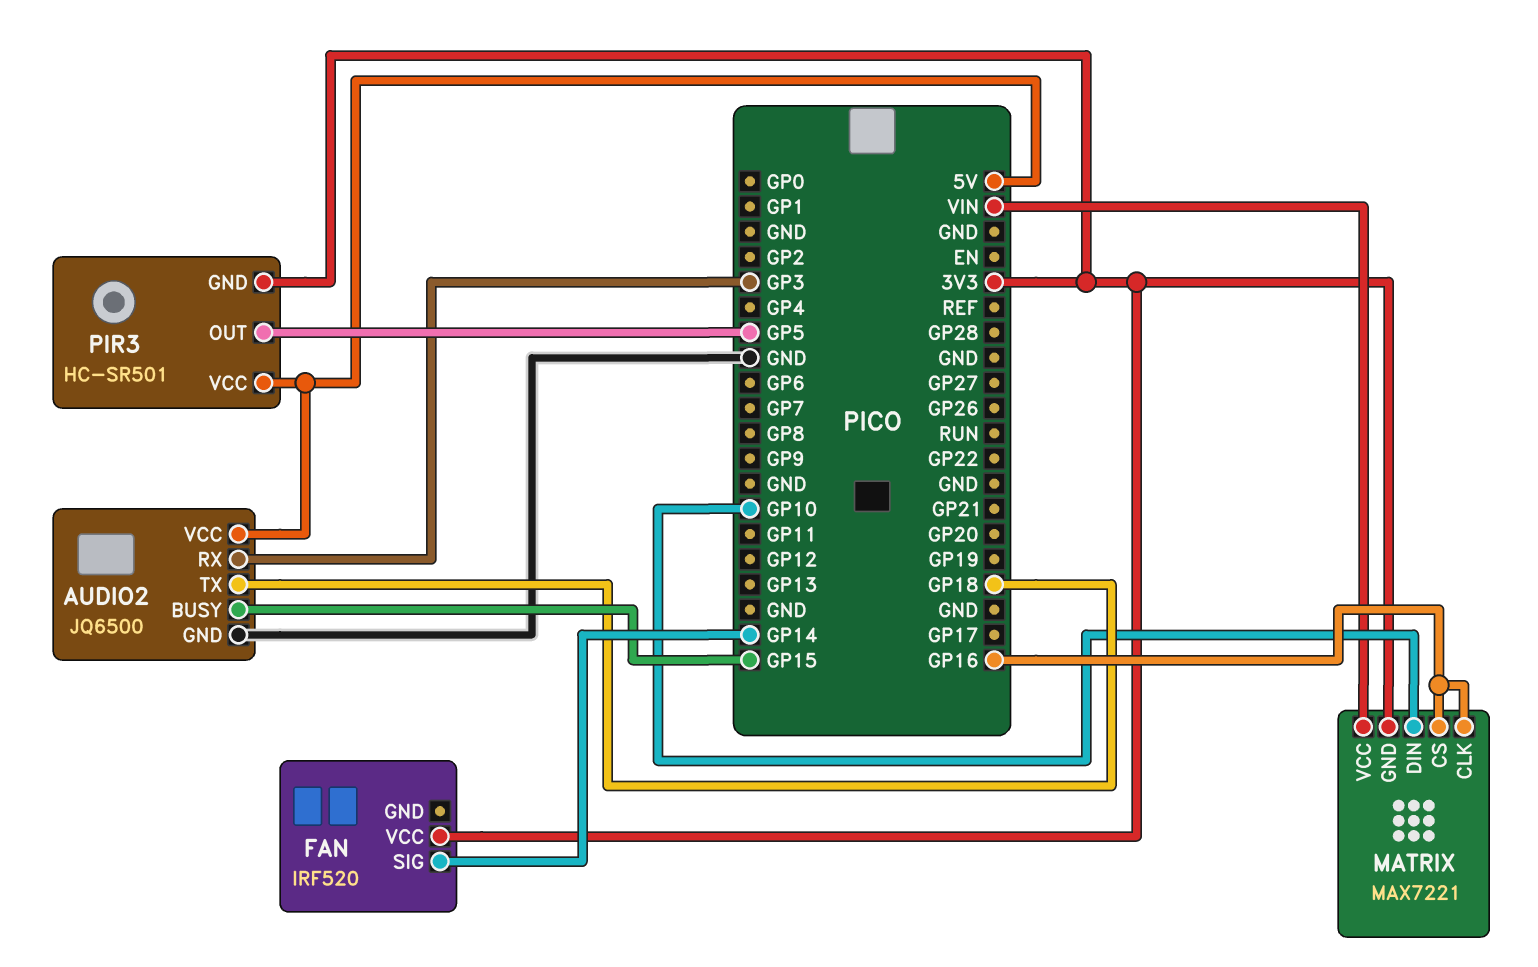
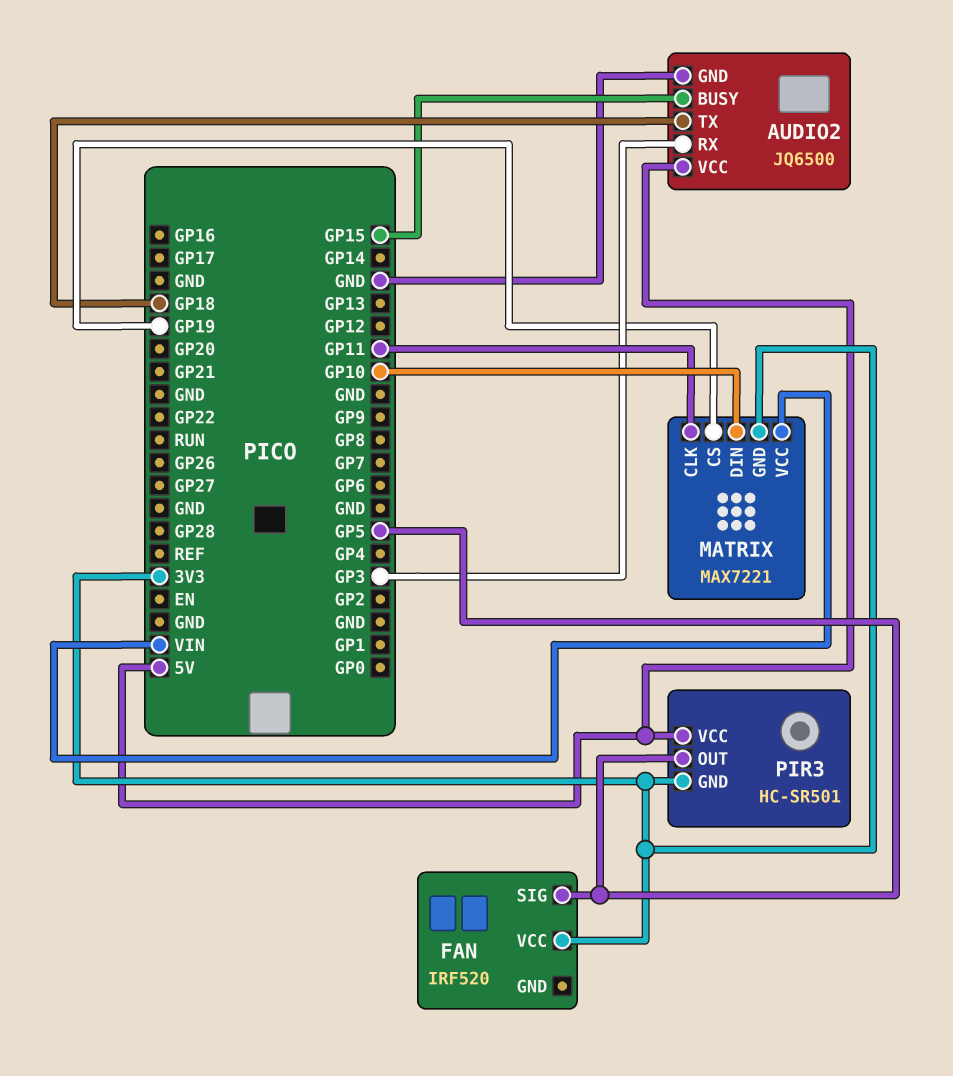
FAN pin SIG: GP14 -> GP5
MATRIX pin CLK: GP16 -> GP11
MATRIX pin CS: GP16 -> GP19

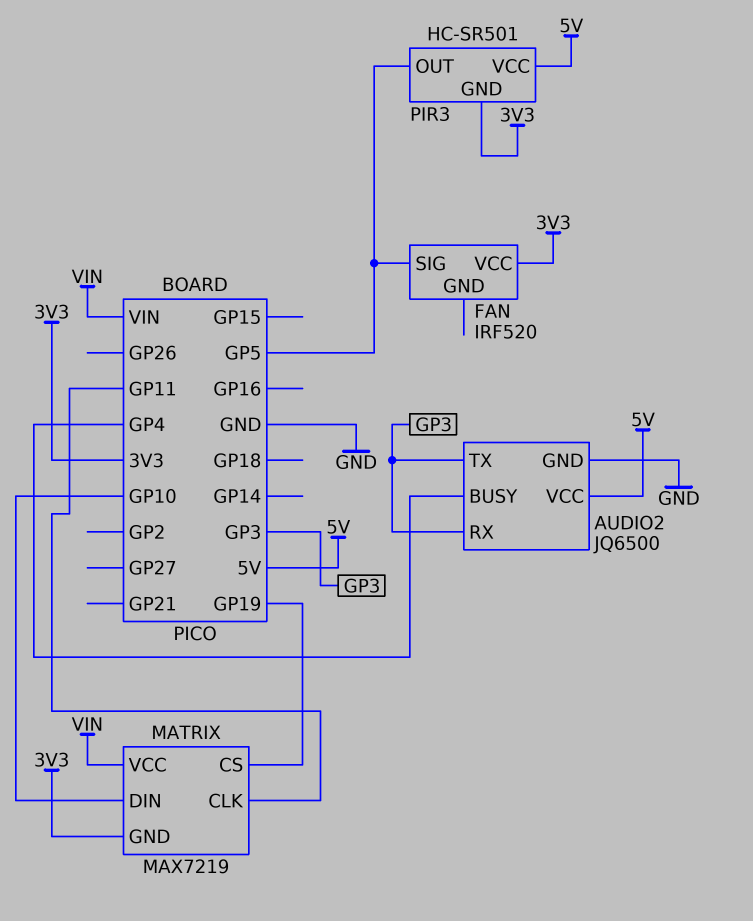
AUDIO2 pin BUSY: GP15 -> GP4
AUDIO2 pin TX: GP18 -> GP3
MATRIX: MAX7221 -> MAX7219

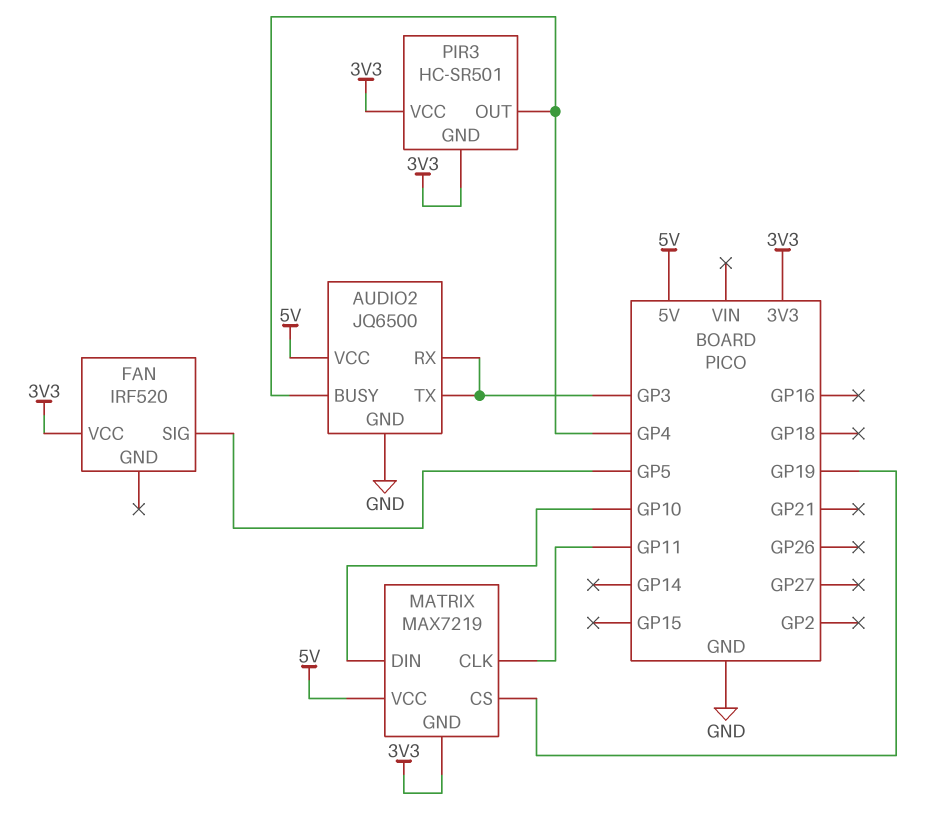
MATRIX pin VCC: VIN -> 5V
PIR3 pin OUT: GP5 -> GP4
PIR3 pin VCC: 5V -> 3V3

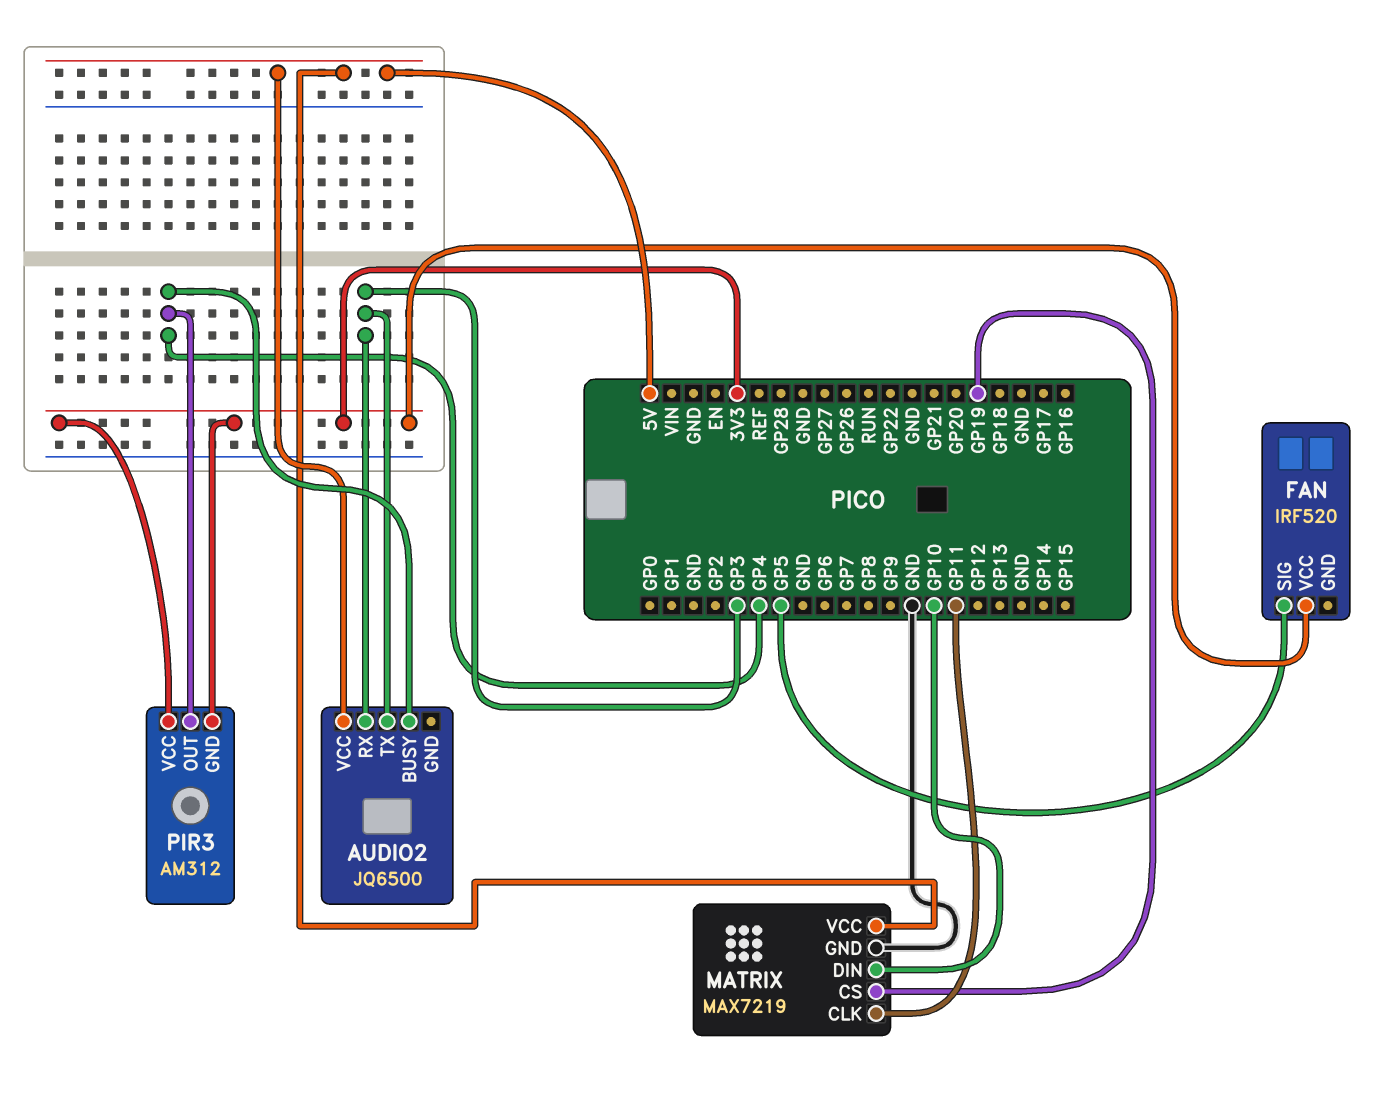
AUDIO2 pin GND: GND -> none
MATRIX pin GND: 3V3 -> GND
PIR3: HC-SR501 -> AM312

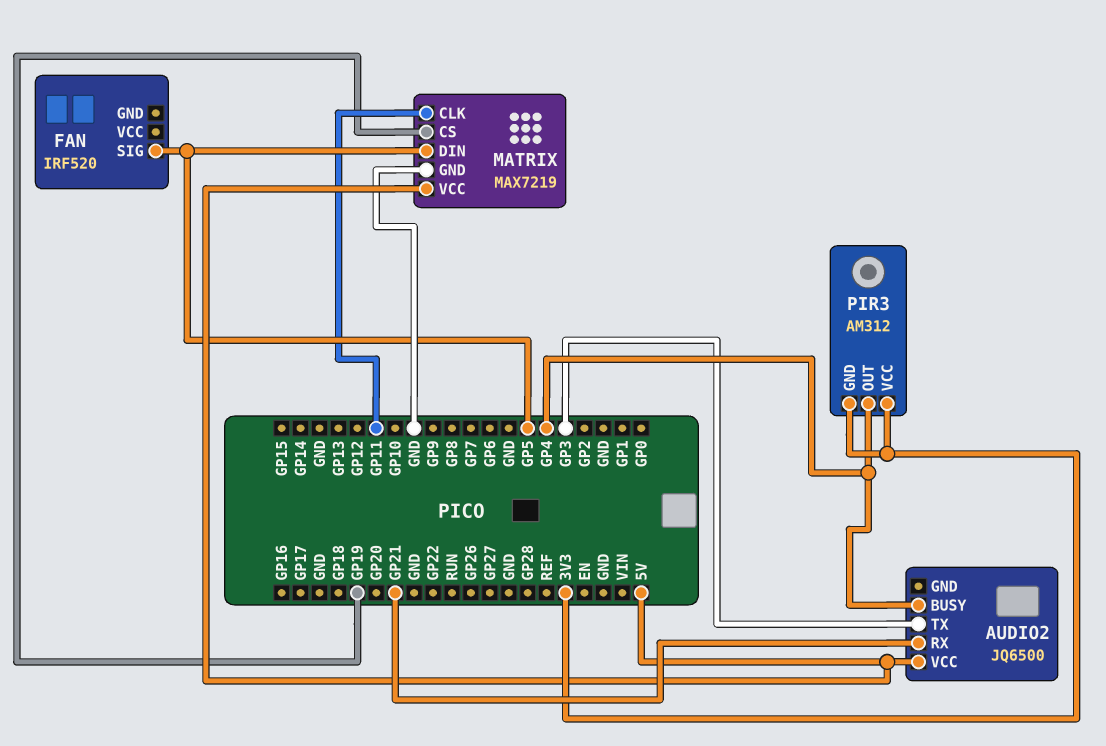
AUDIO2 pin RX: GP3 -> GP21
FAN pin VCC: 3V3 -> none
MATRIX pin DIN: GP10 -> GP5

